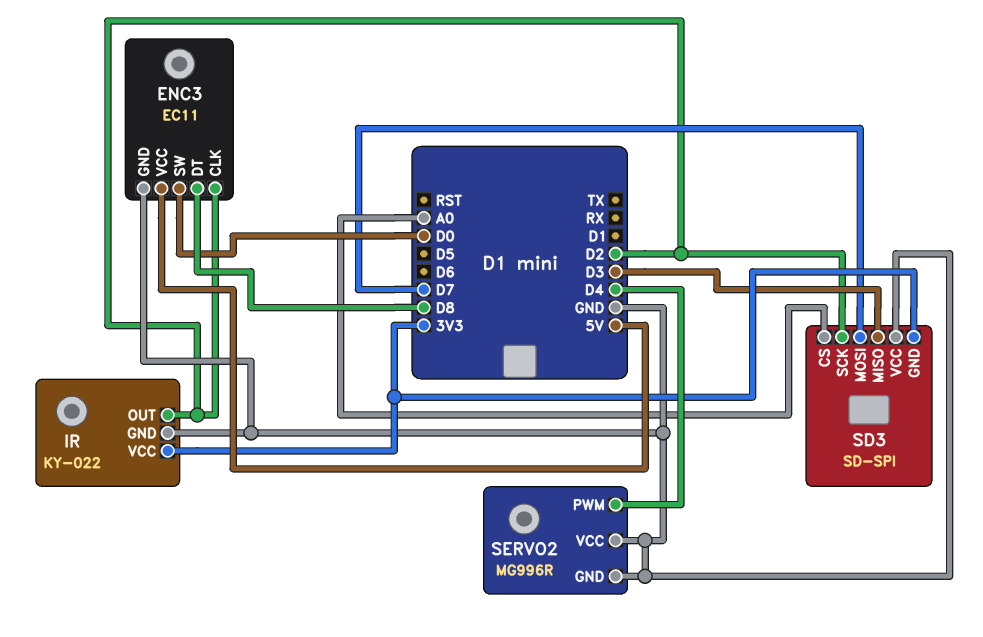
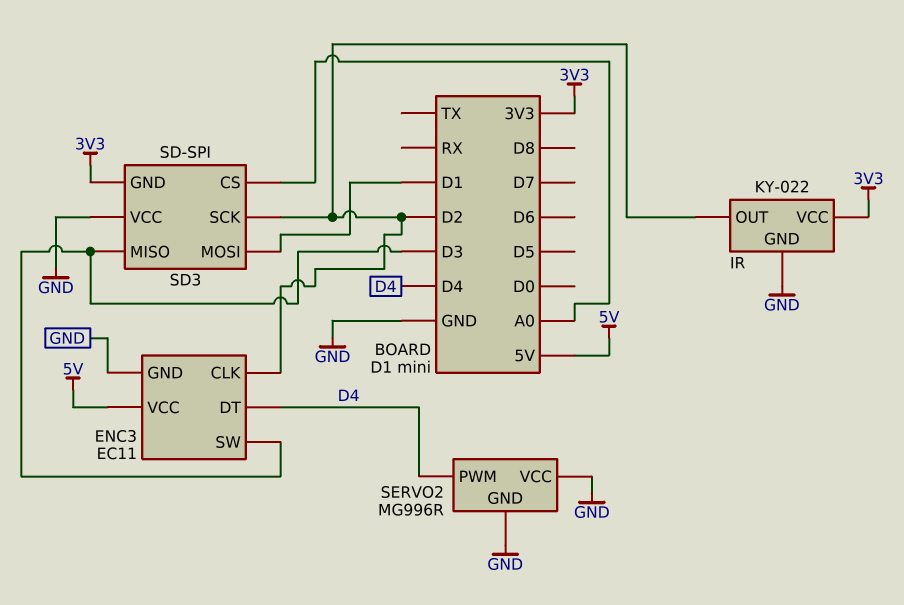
ENC3 pin DT: D8 -> D4
ENC3 pin SW: D0 -> D3
SD3 pin MOSI: D7 -> D1

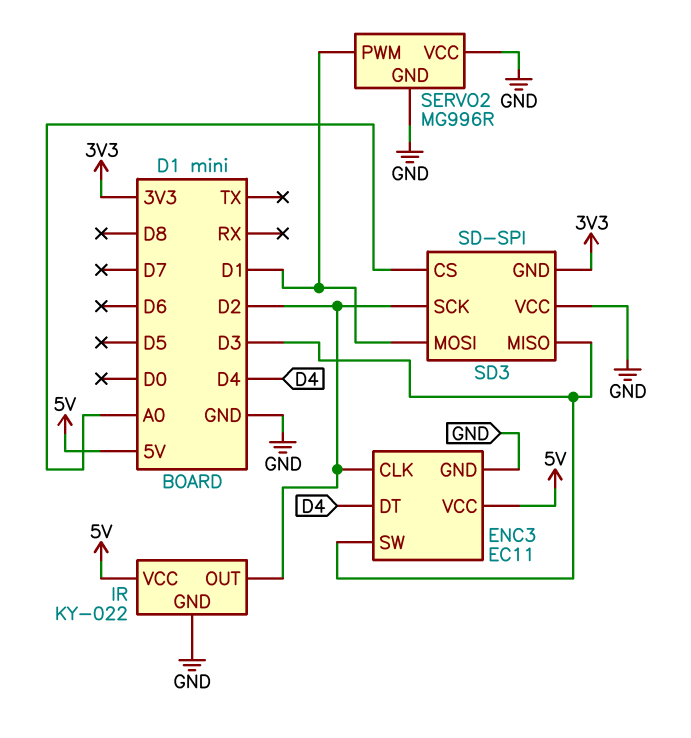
IR pin VCC: 3V3 -> 5V
SERVO2 pin PWM: D4 -> D1

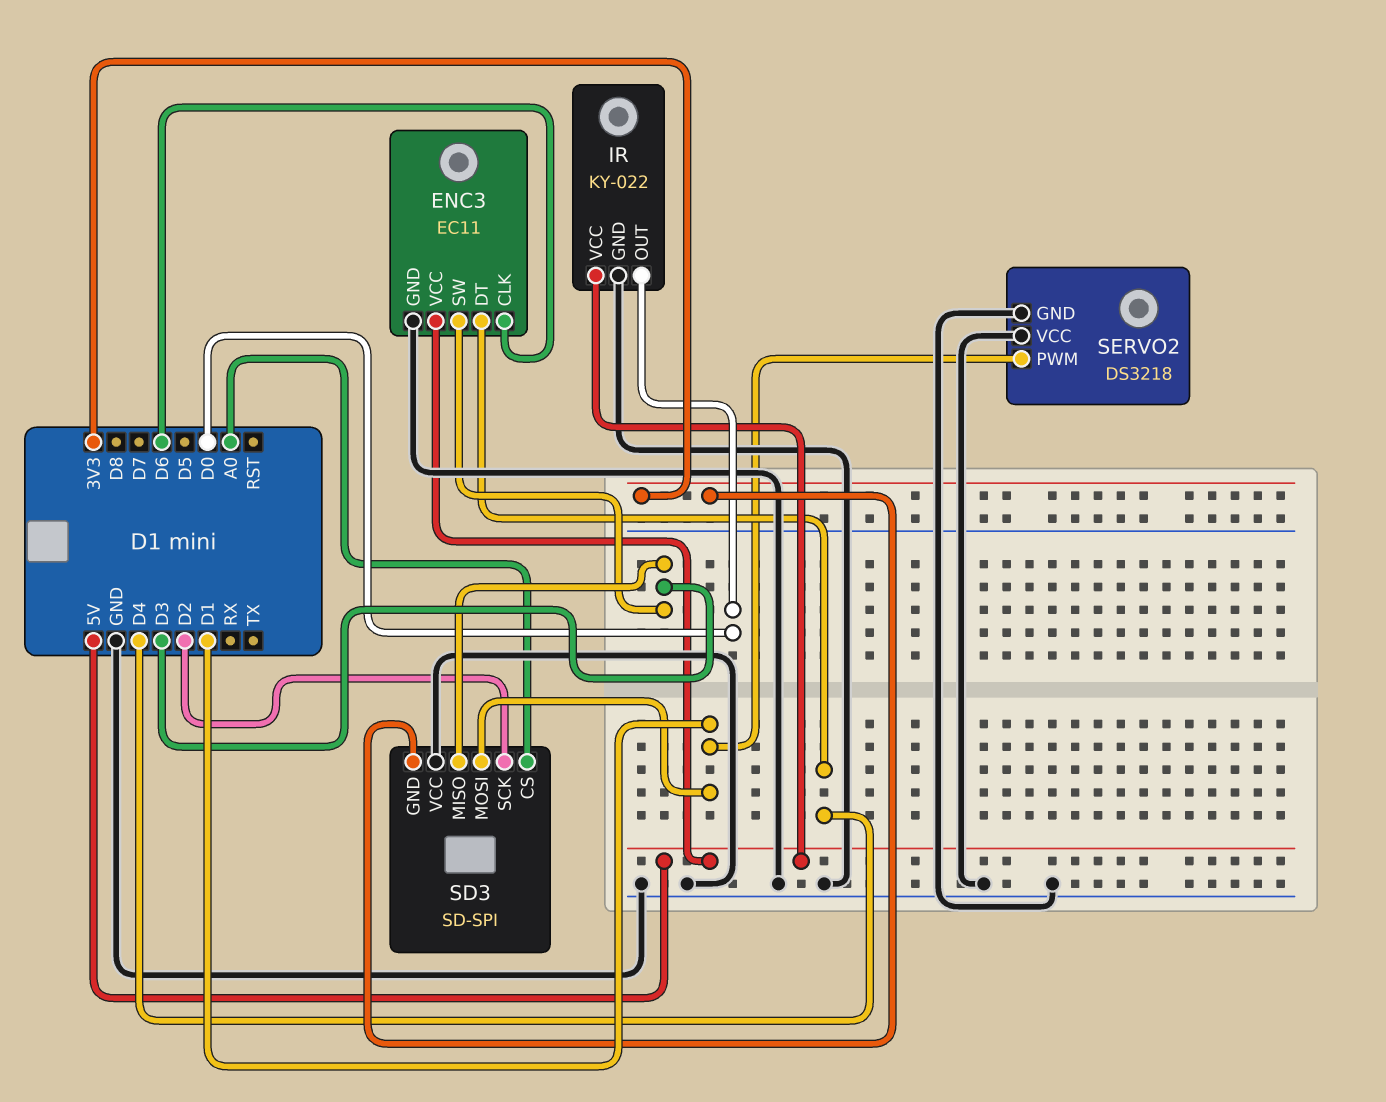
ENC3 pin CLK: D2 -> D6
IR pin OUT: D2 -> D0
SERVO2: MG996R -> DS3218

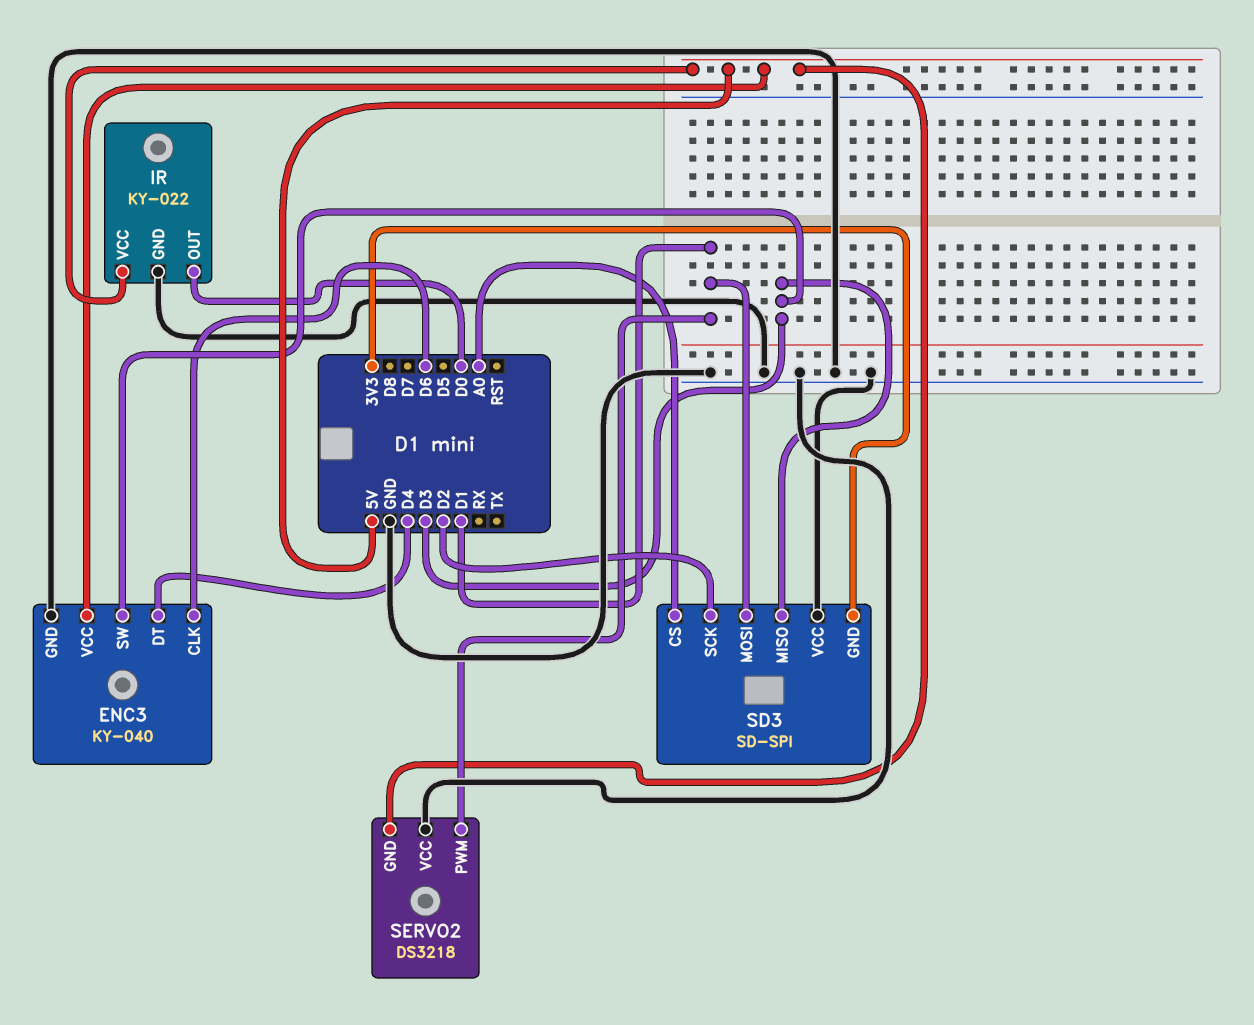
ENC3: EC11 -> KY-040
SERVO2 pin GND: GND -> 5V

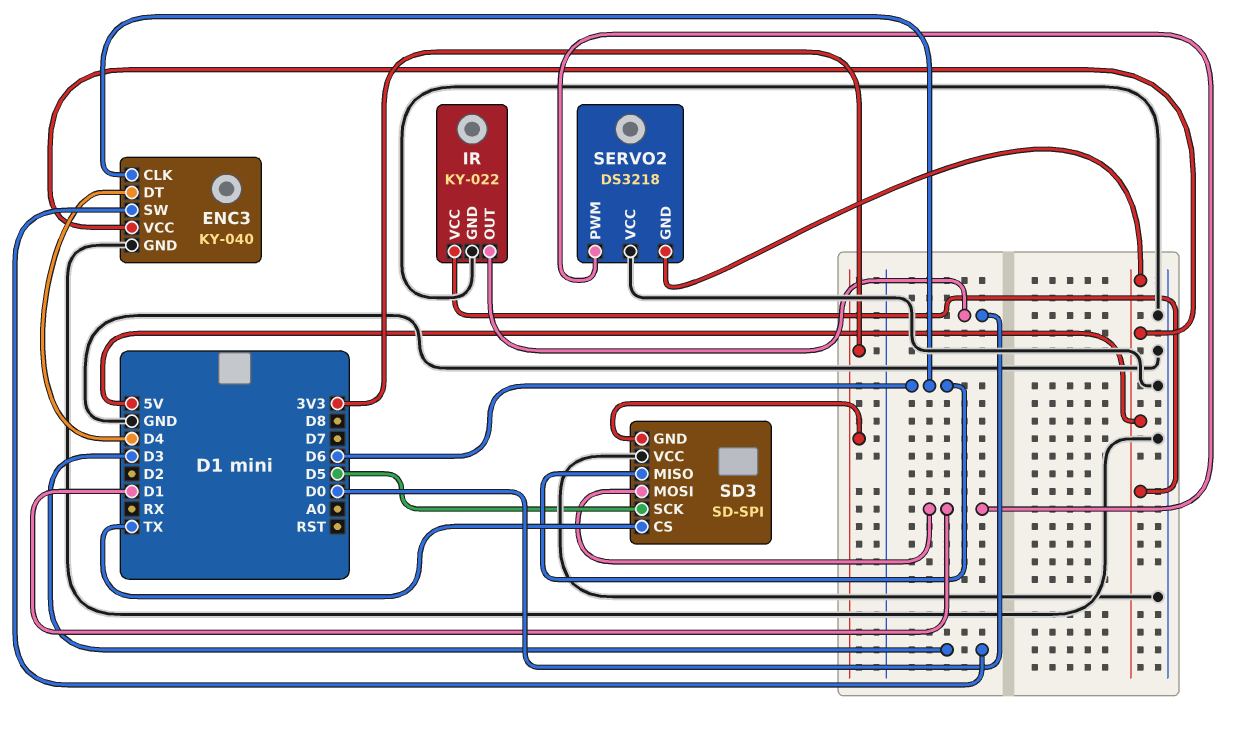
SD3 pin CS: A0 -> TX
SD3 pin MISO: D3 -> D6
SD3 pin SCK: D2 -> D5

